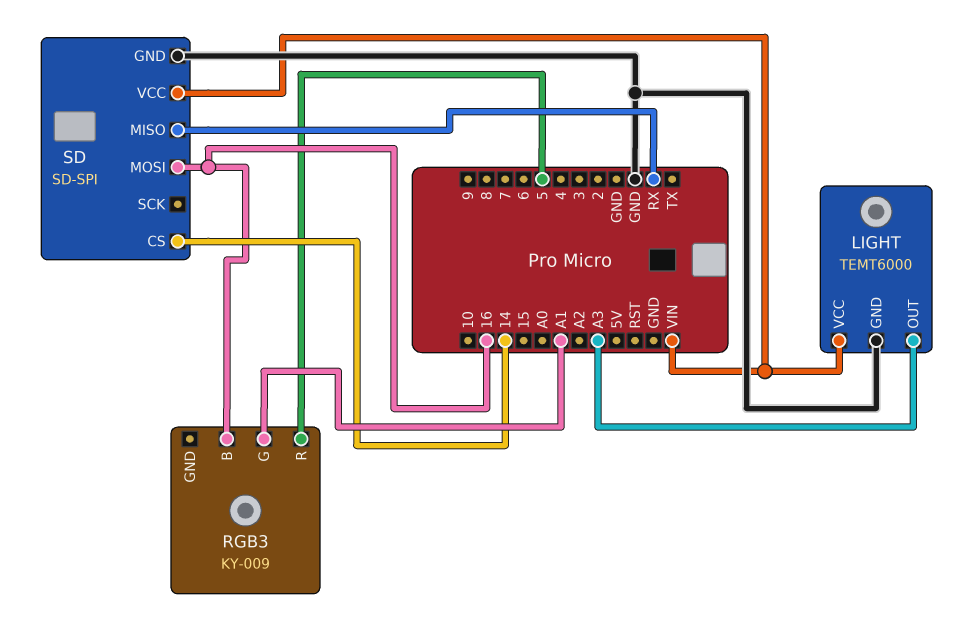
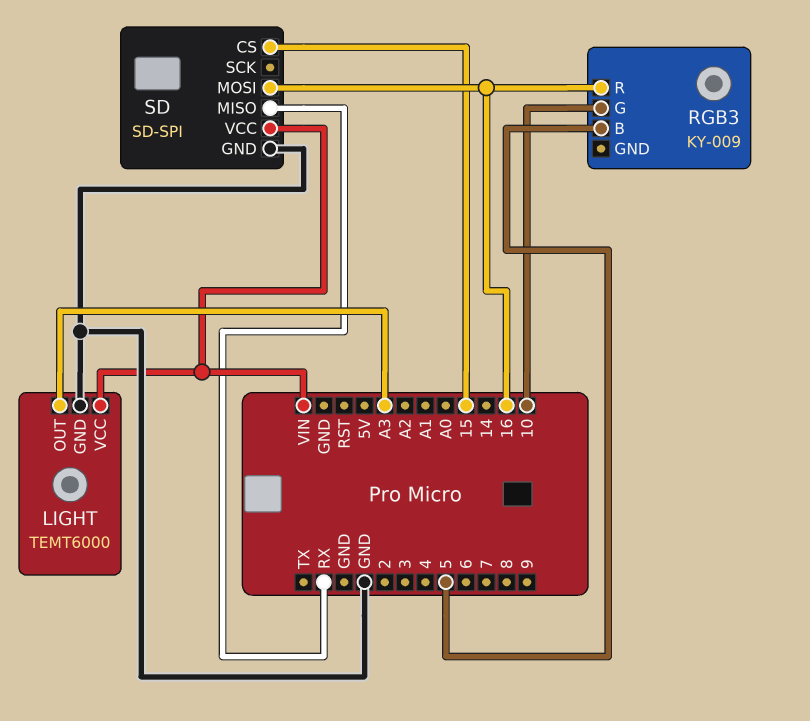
RGB3 pin B: 16 -> 5
RGB3 pin G: A1 -> 10
RGB3 pin R: 5 -> 16
SD pin CS: 14 -> 15

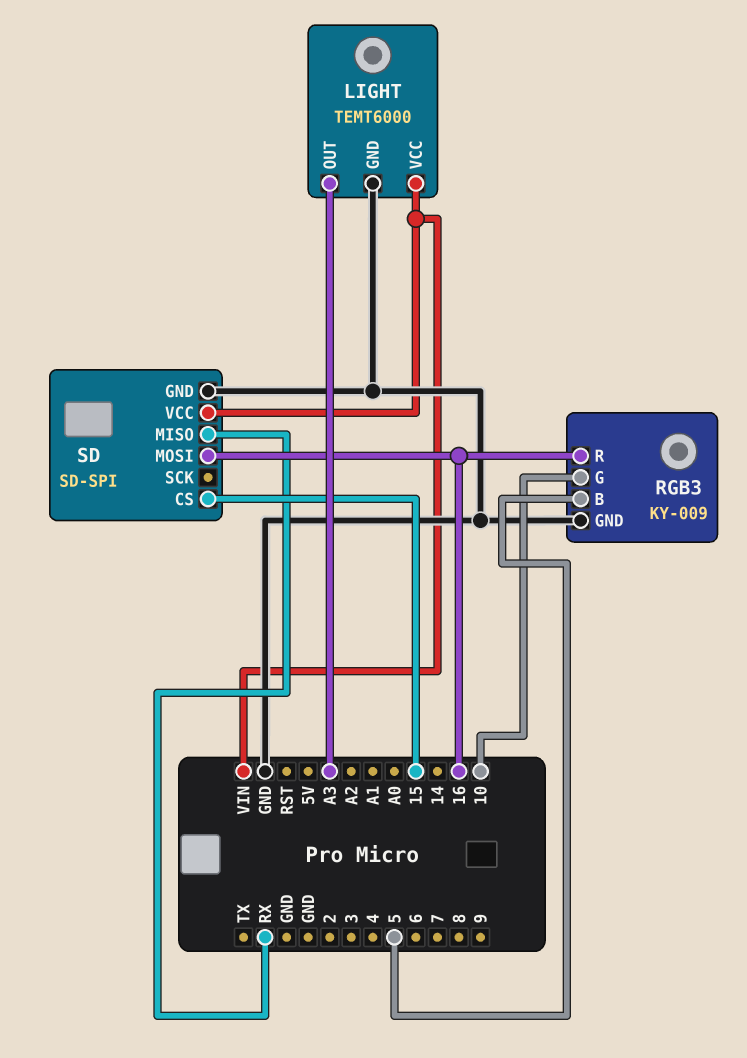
RGB3 pin GND: none -> GND

